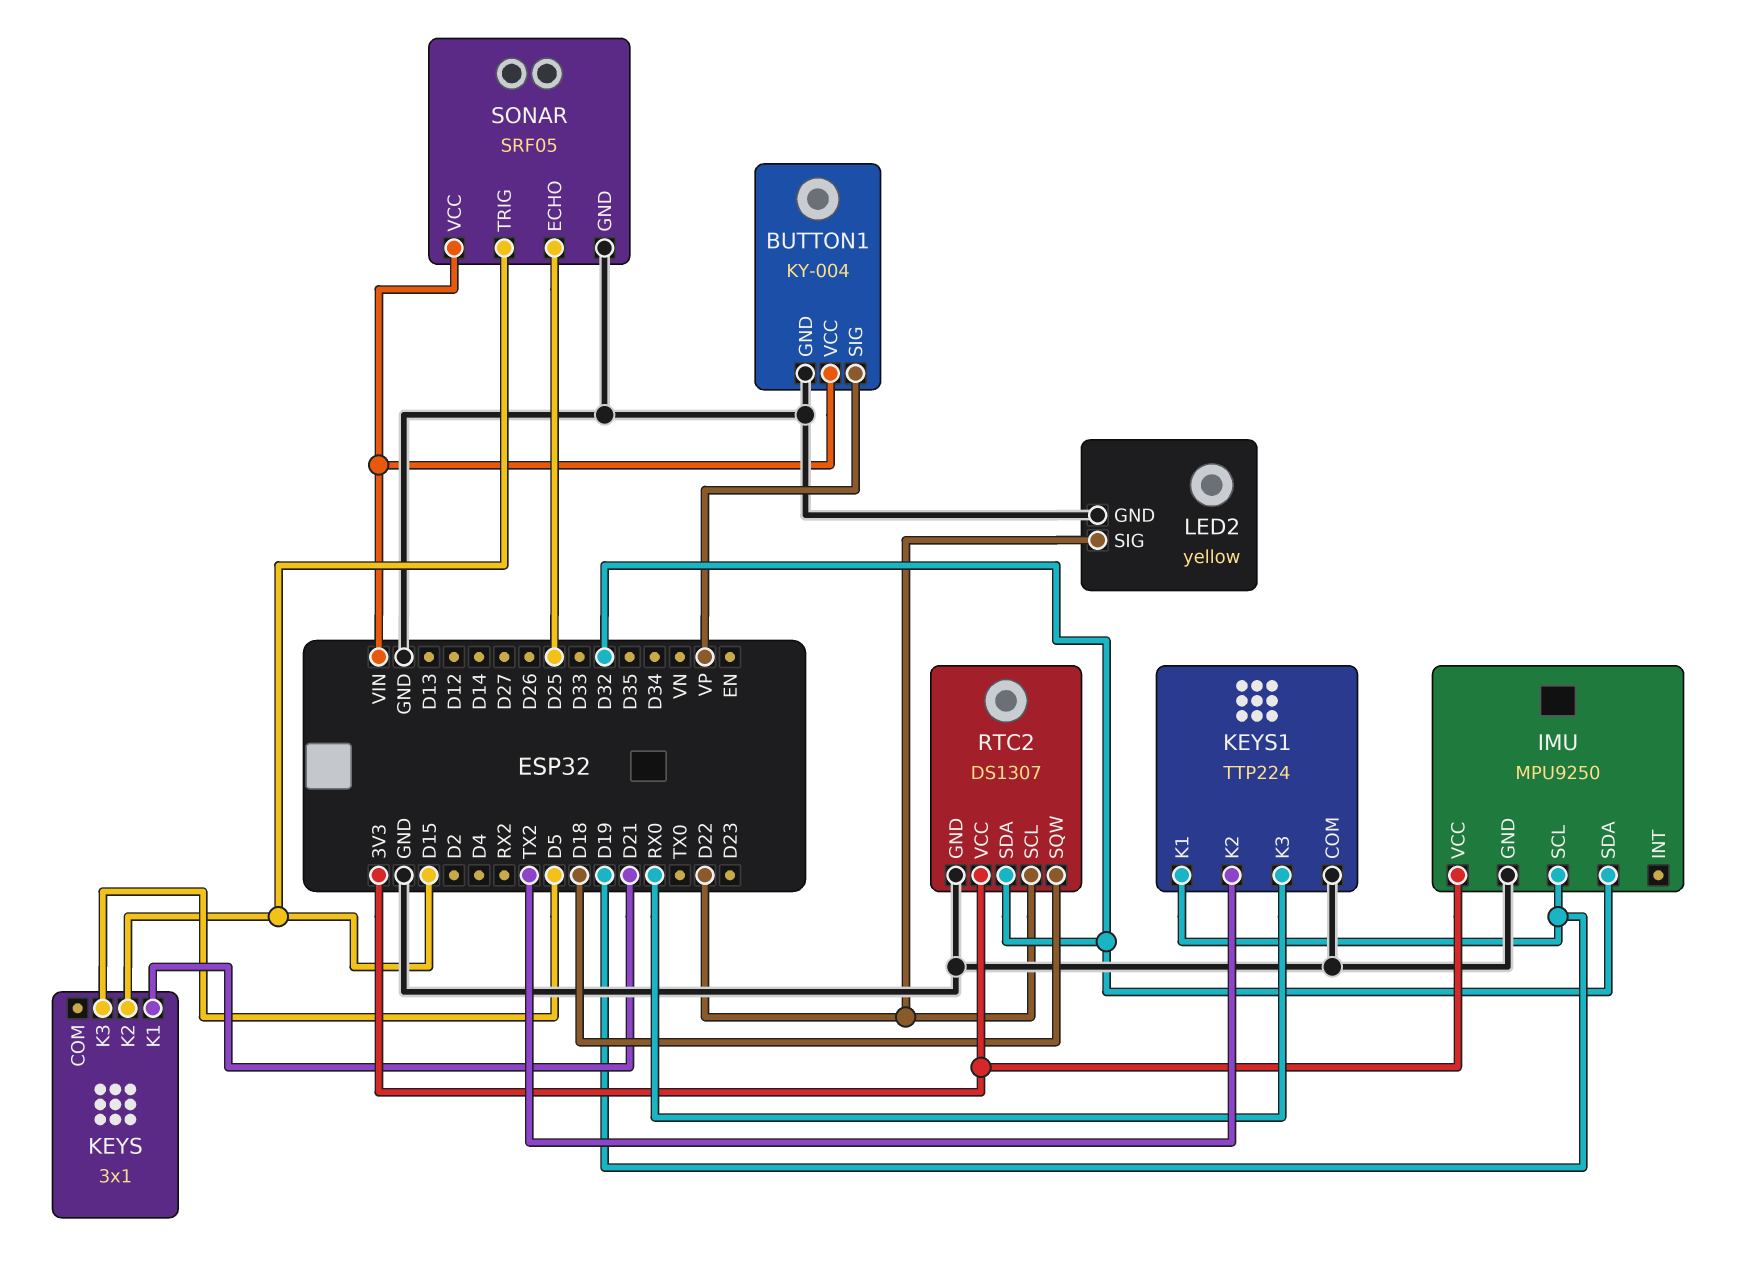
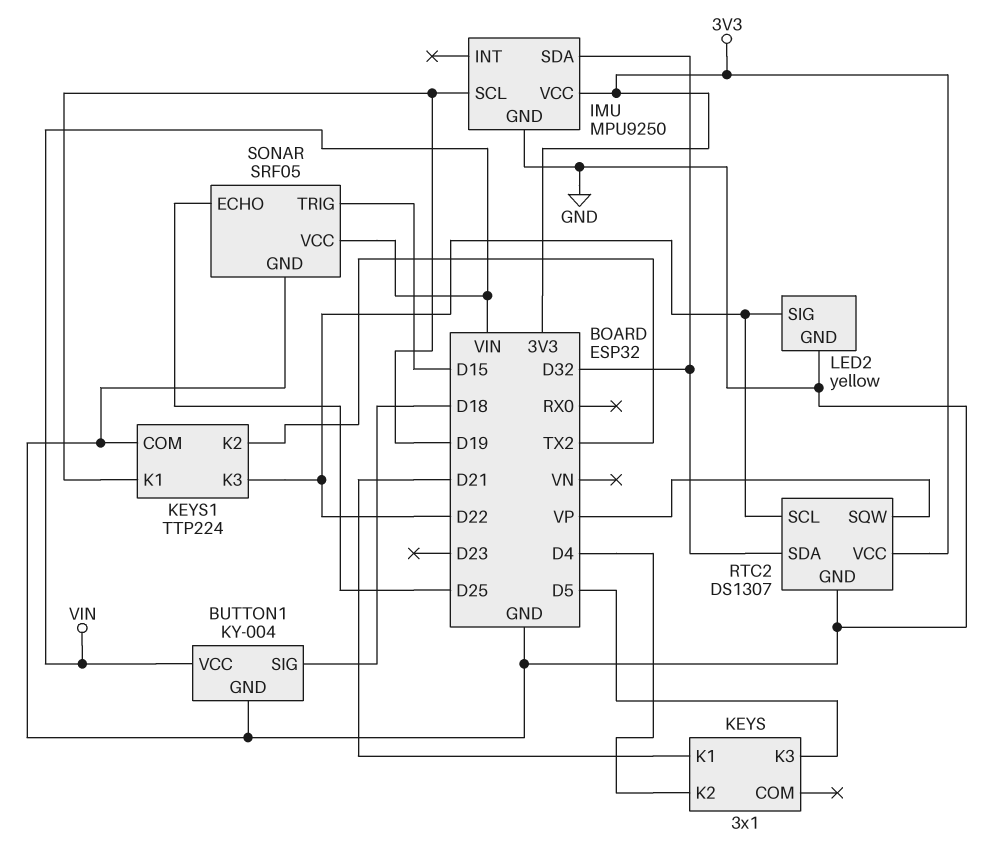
BUTTON1 pin SIG: VP -> D18
KEYS pin K2: D15 -> D4
KEYS1 pin K3: RX0 -> D22
RTC2 pin SQW: D18 -> VP

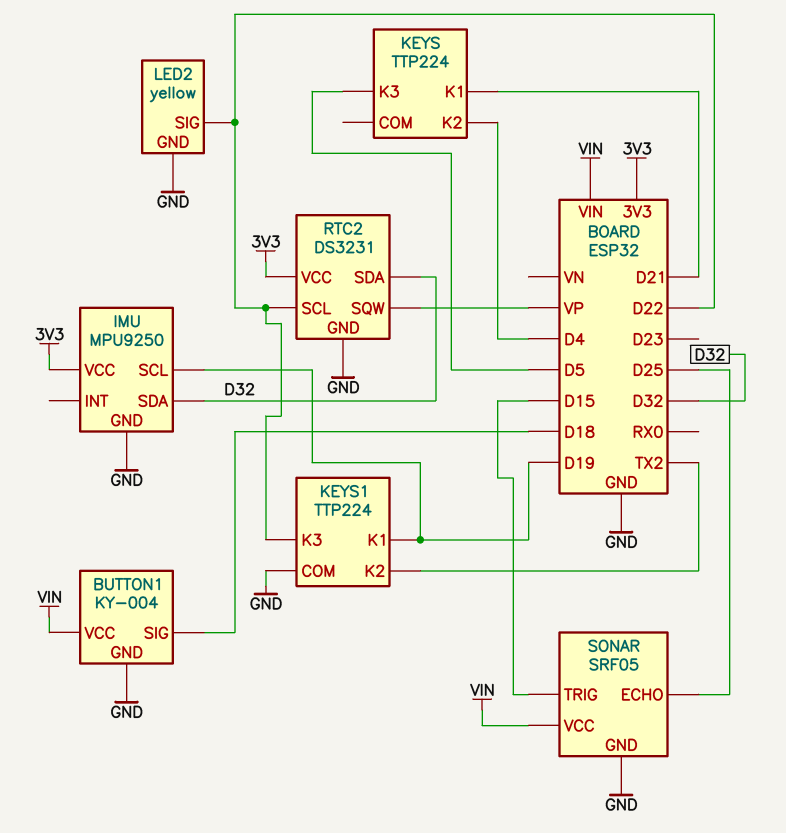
KEYS: 3x1 -> TTP224
RTC2: DS1307 -> DS3231

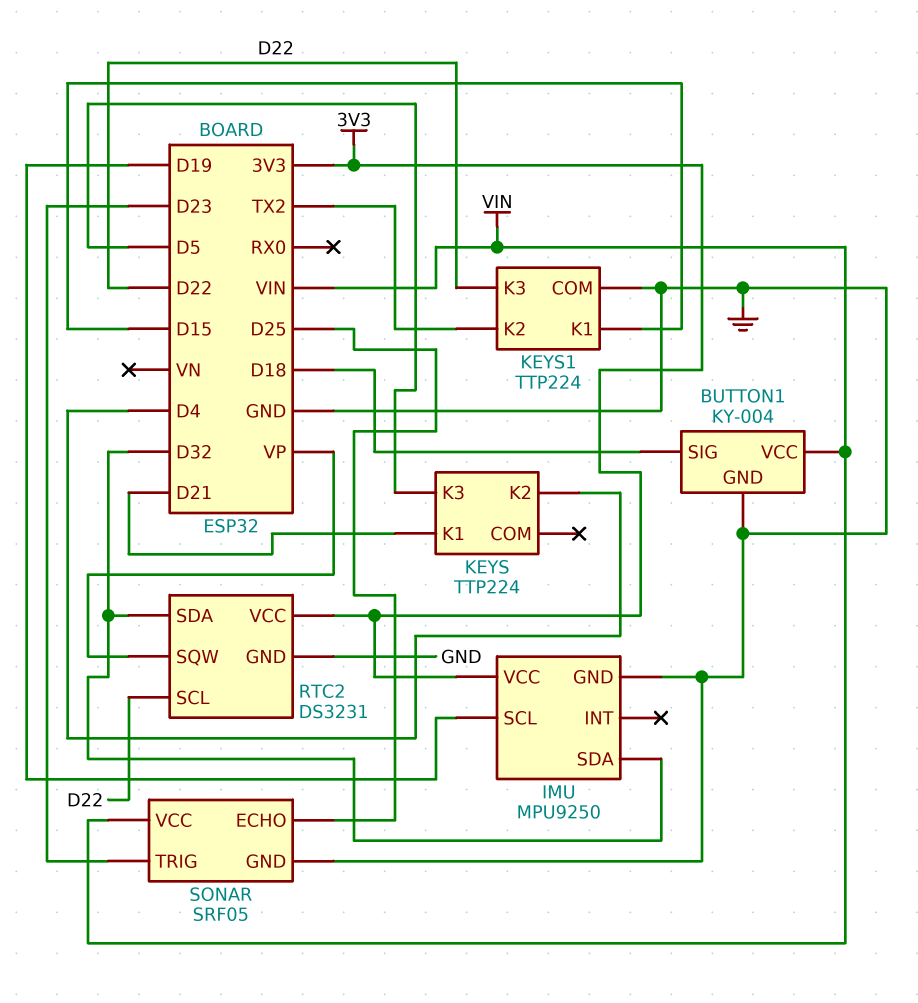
KEYS1 pin K1: D19 -> D15
LED2: yellow -> none
LED2 pin GND: GND -> none
LED2 pin SIG: D22 -> none
SONAR pin TRIG: D15 -> D23

